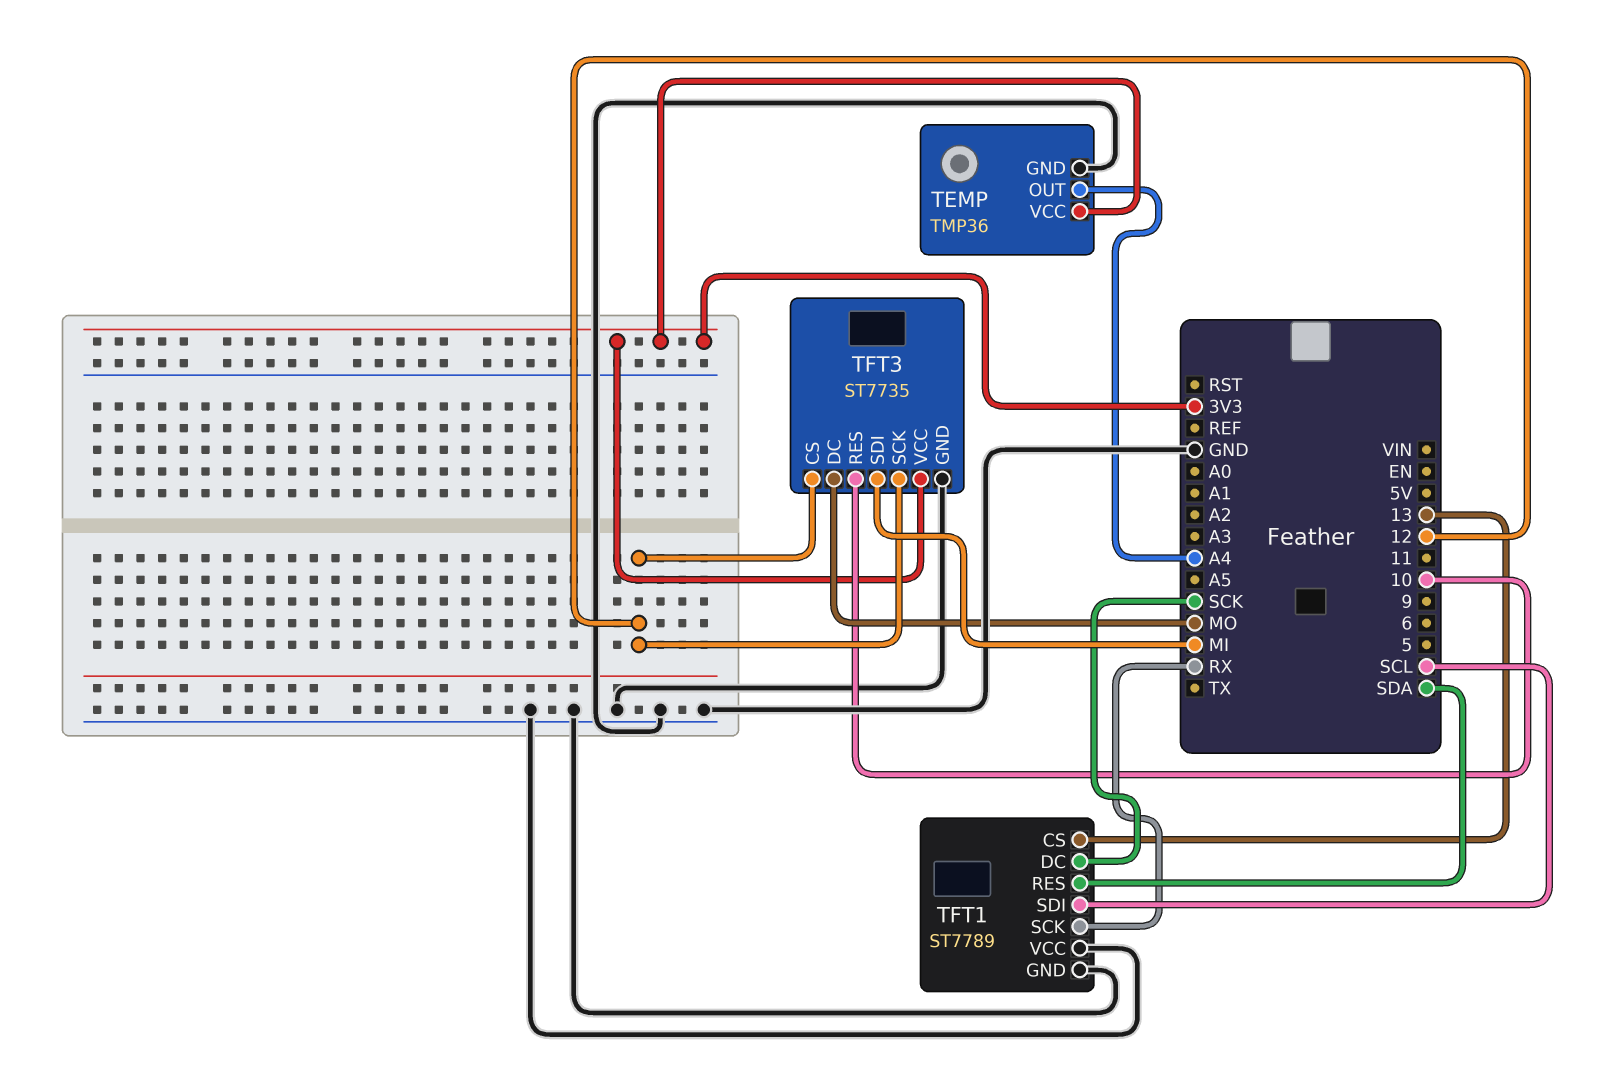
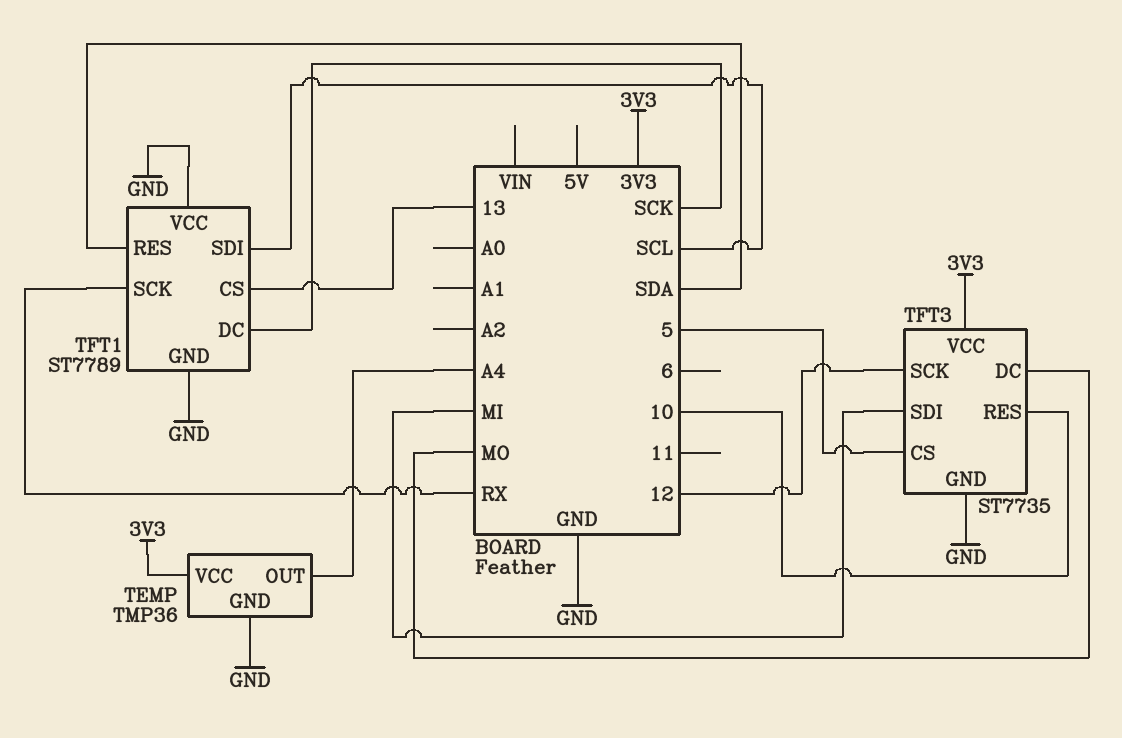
TFT3 pin CS: 12 -> 5

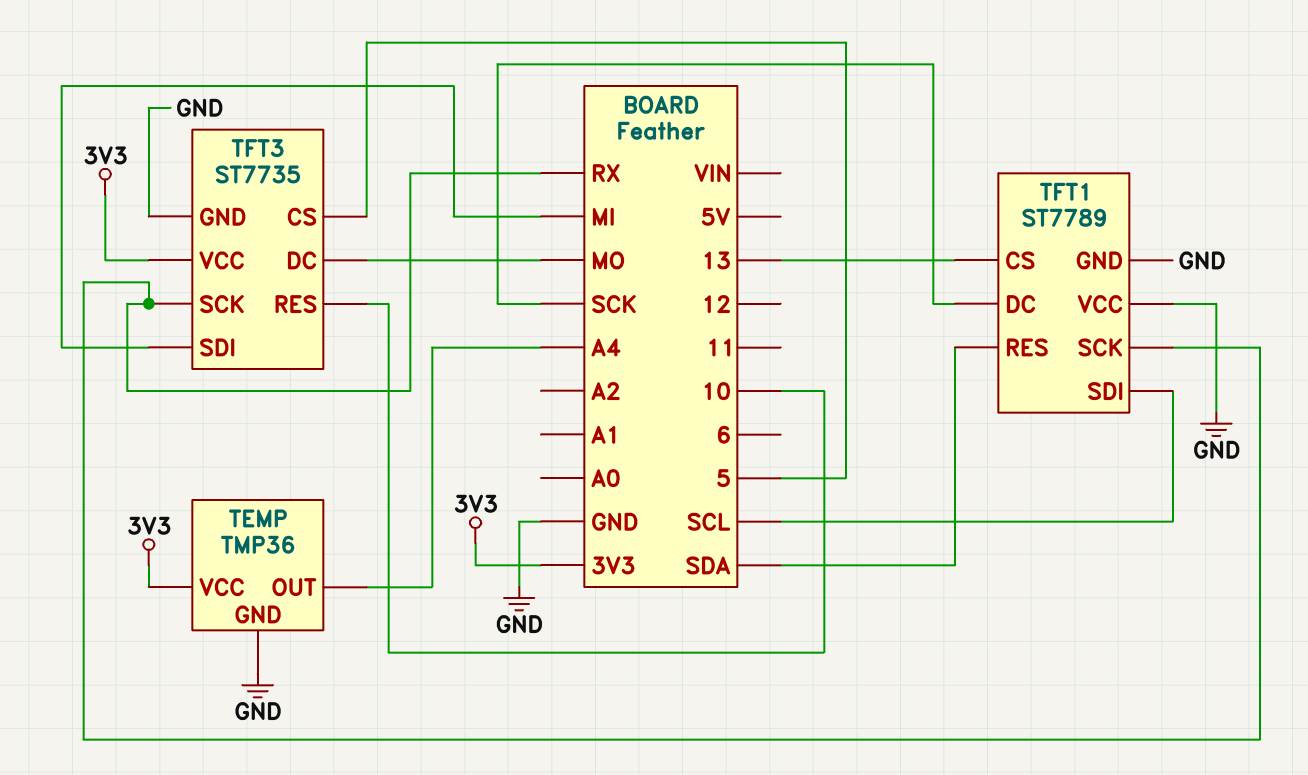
TFT3 pin SCK: 12 -> RX

